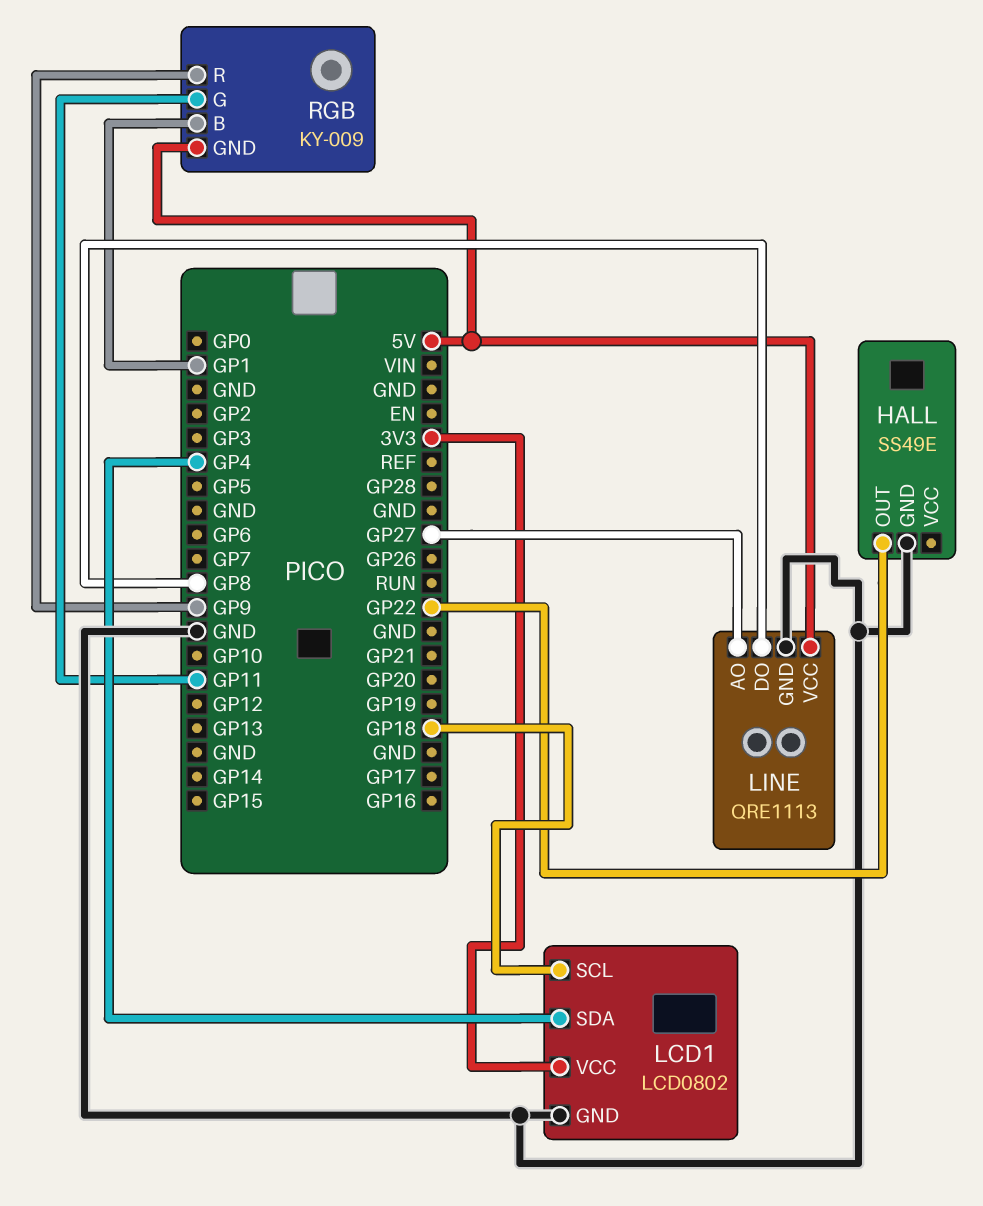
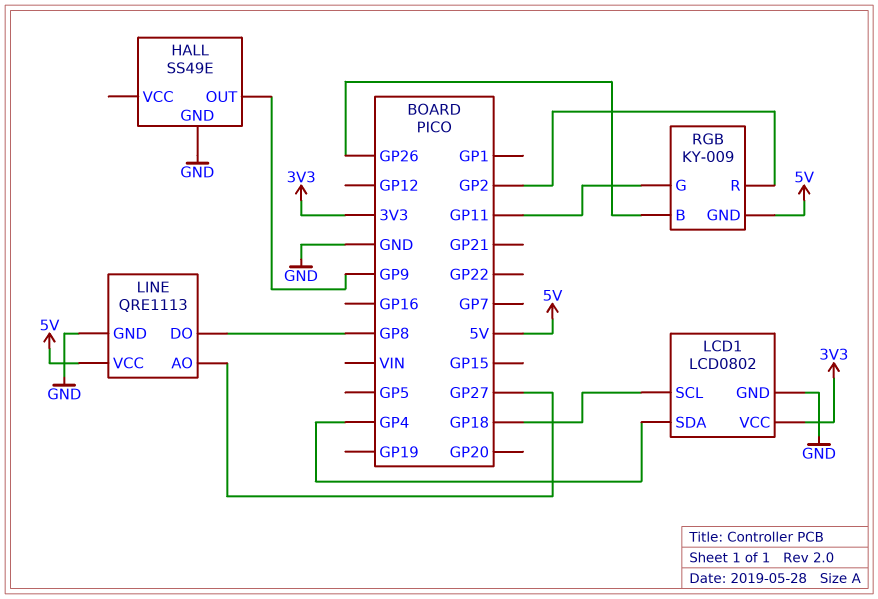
HALL pin OUT: GP22 -> GP9
RGB pin B: GP1 -> GP26
RGB pin R: GP9 -> GP2

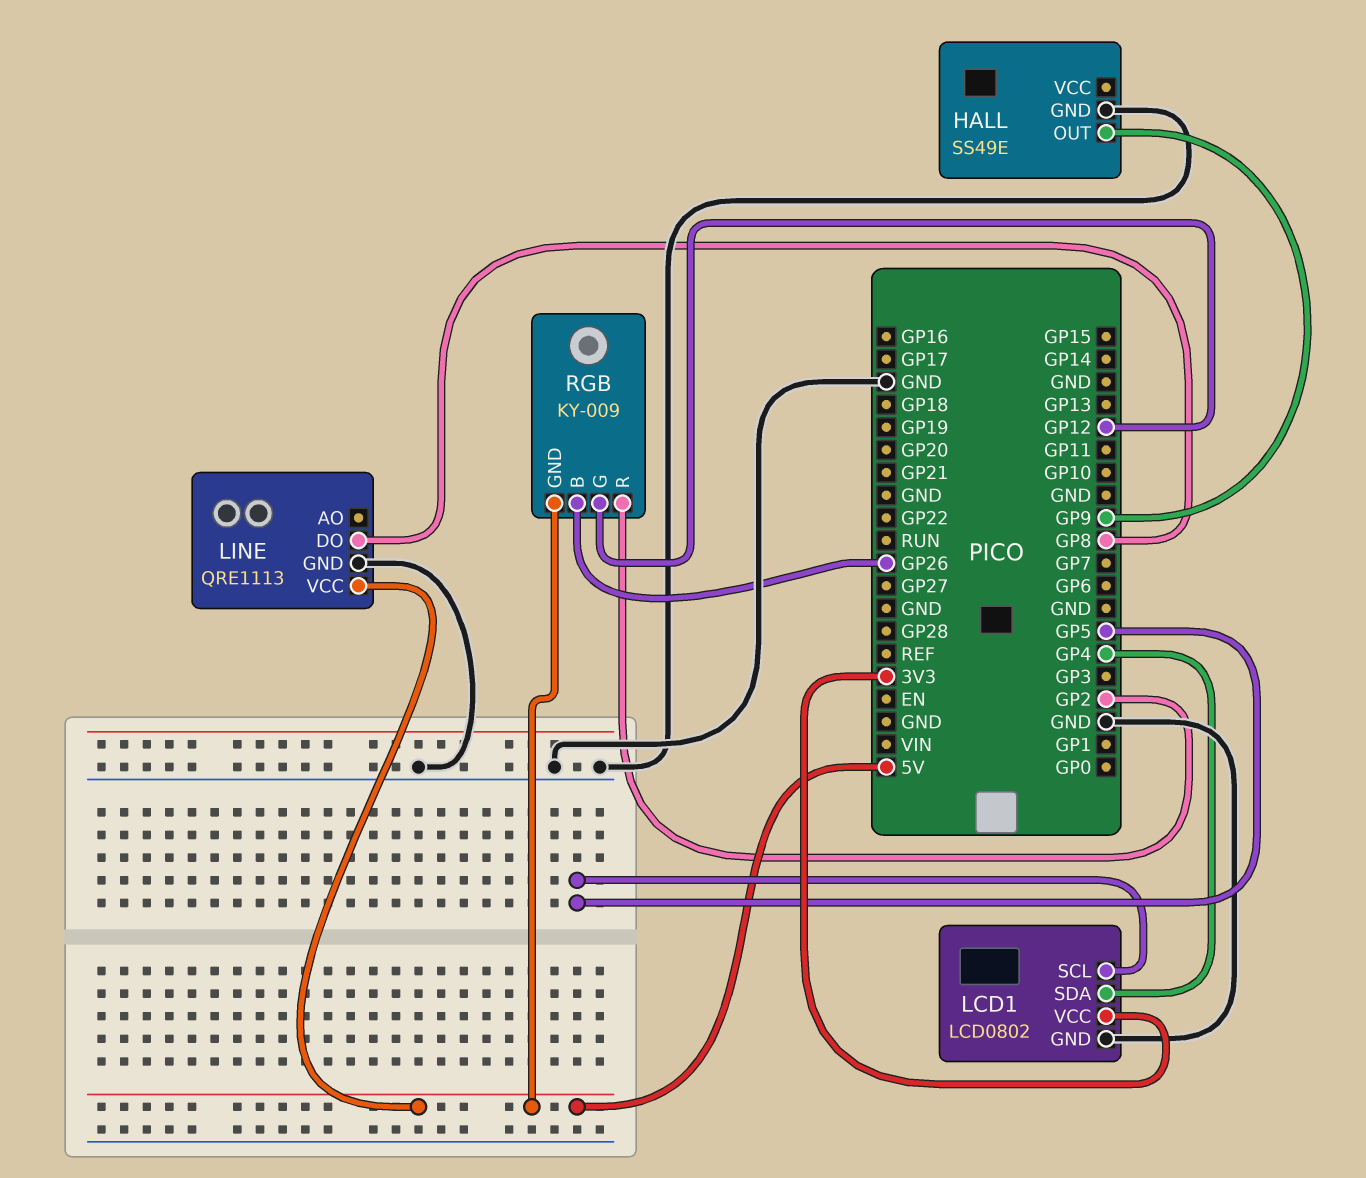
LCD1 pin SCL: GP18 -> GP5
LINE pin AO: GP27 -> none
RGB pin G: GP11 -> GP12

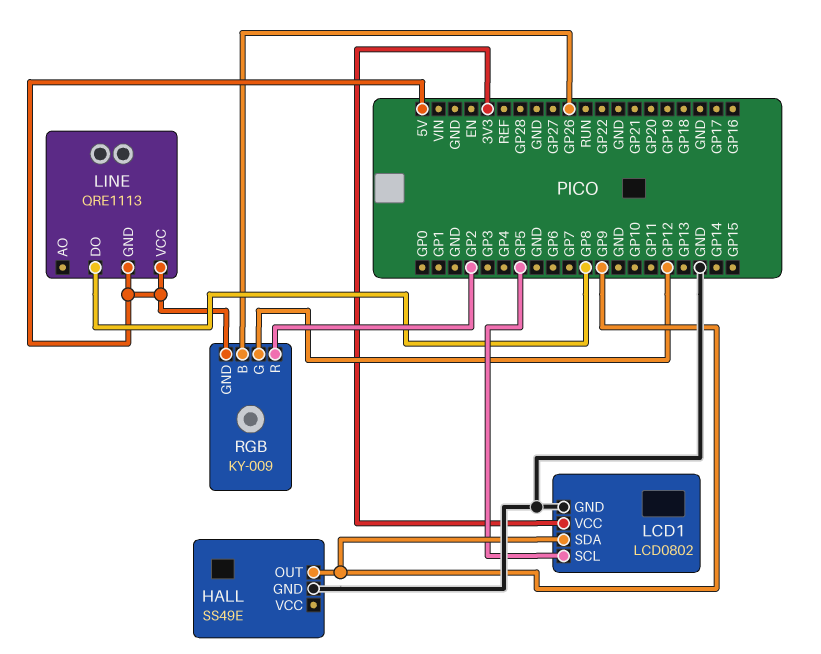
LCD1 pin SDA: GP4 -> GP9
LINE pin GND: GND -> 5V

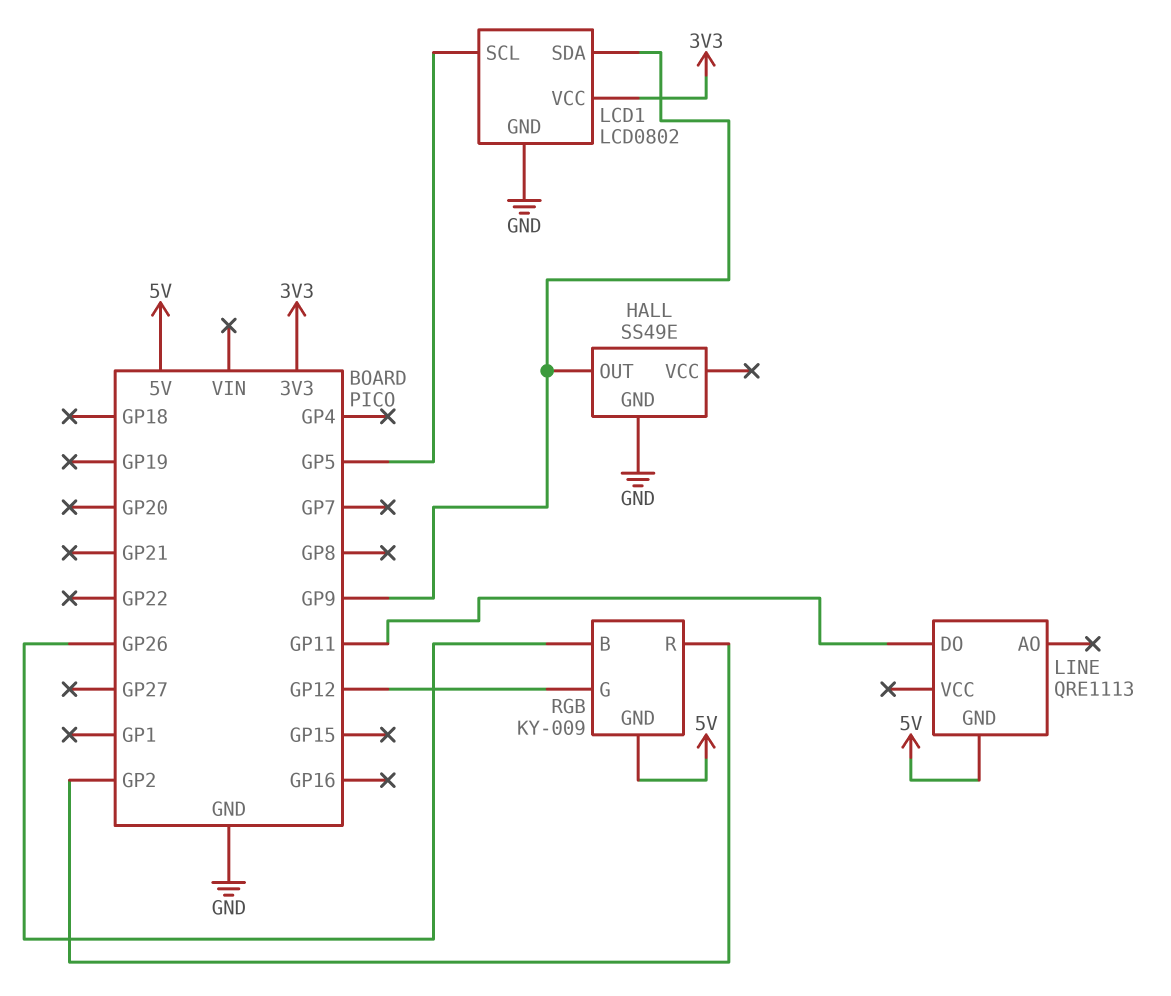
LINE pin DO: GP8 -> GP11
LINE pin VCC: 5V -> none

